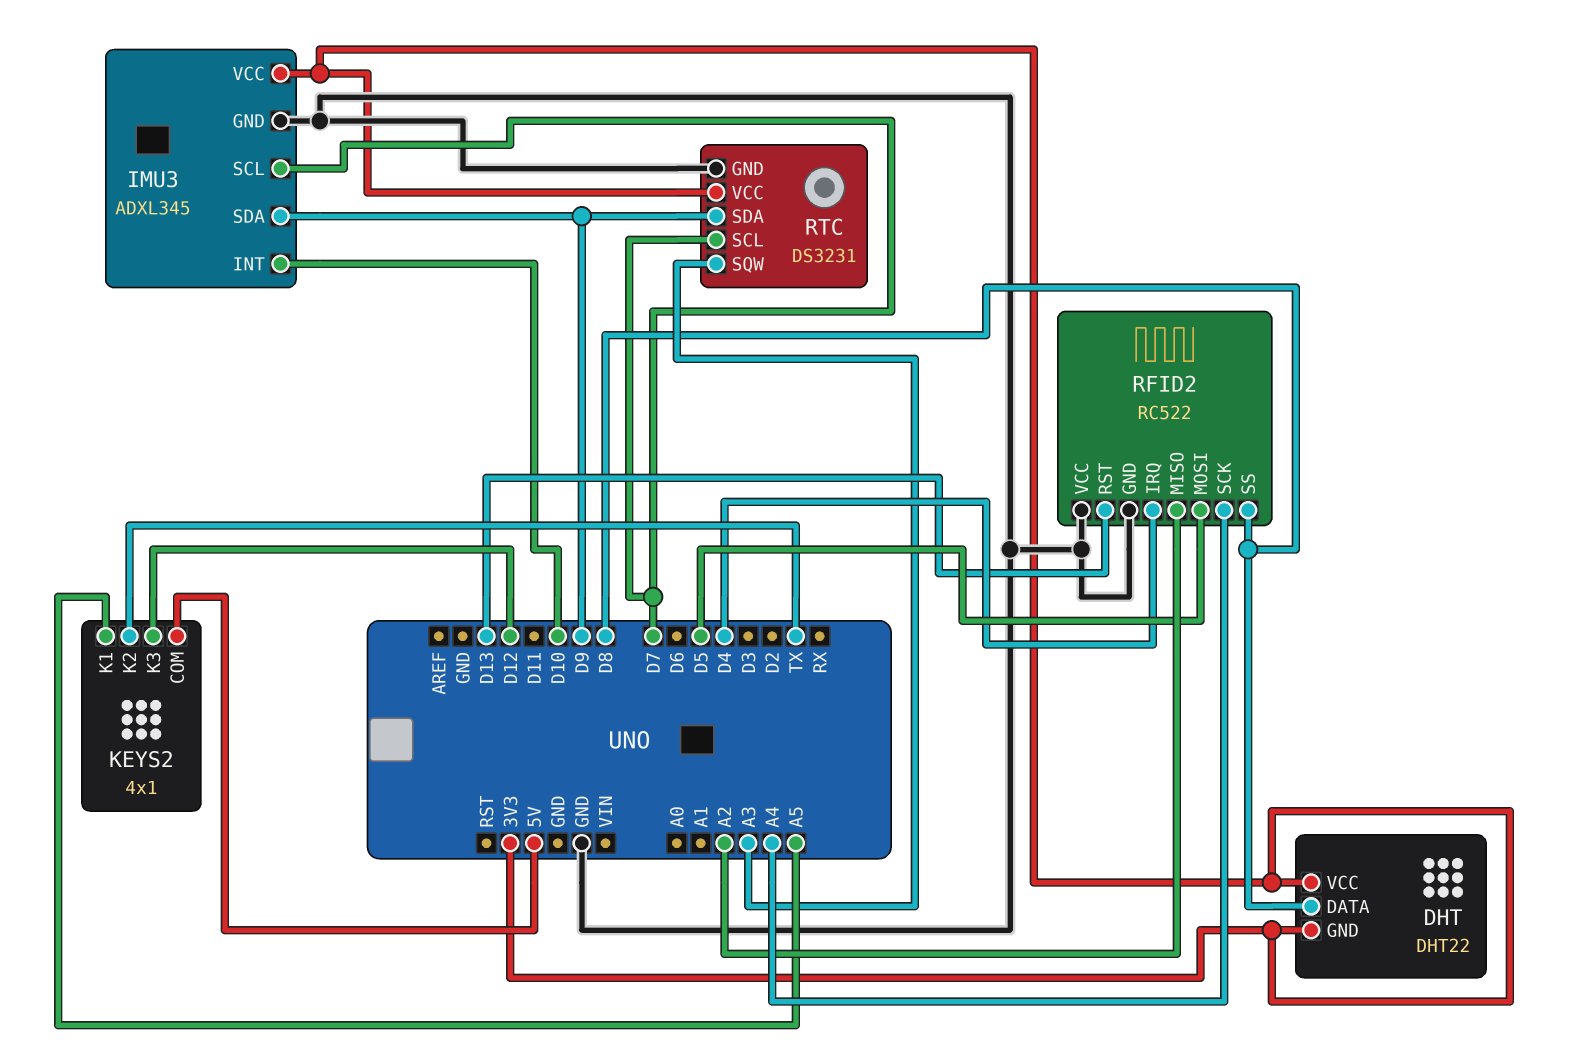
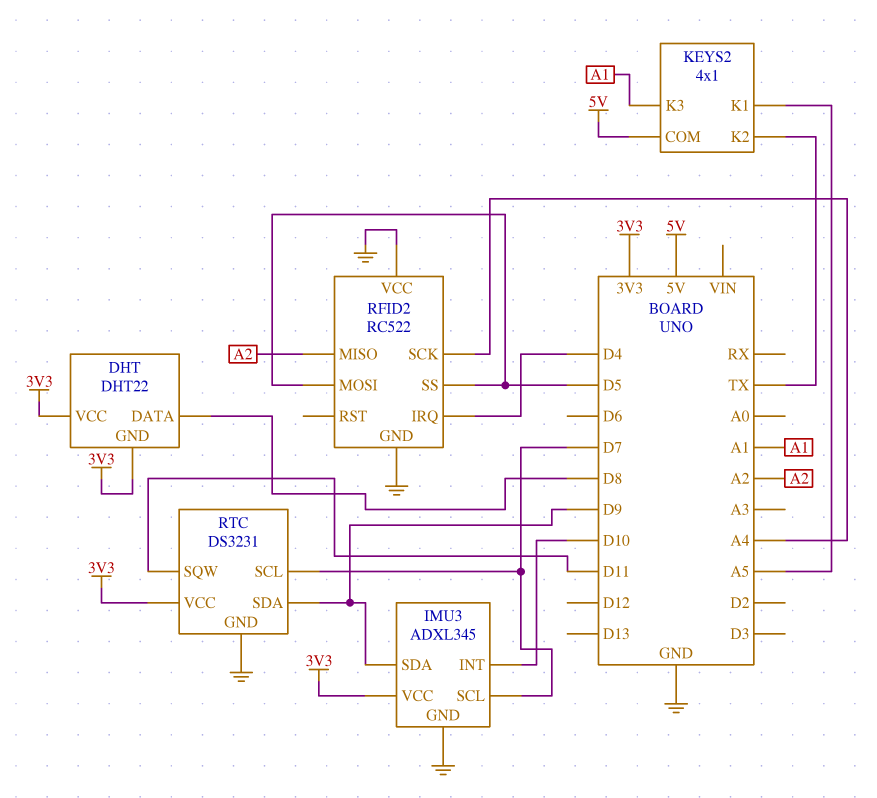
KEYS2 pin K3: D12 -> A1
RFID2 pin RST: D13 -> none
RFID2 pin SS: D8 -> D5
RTC pin SQW: A3 -> D11

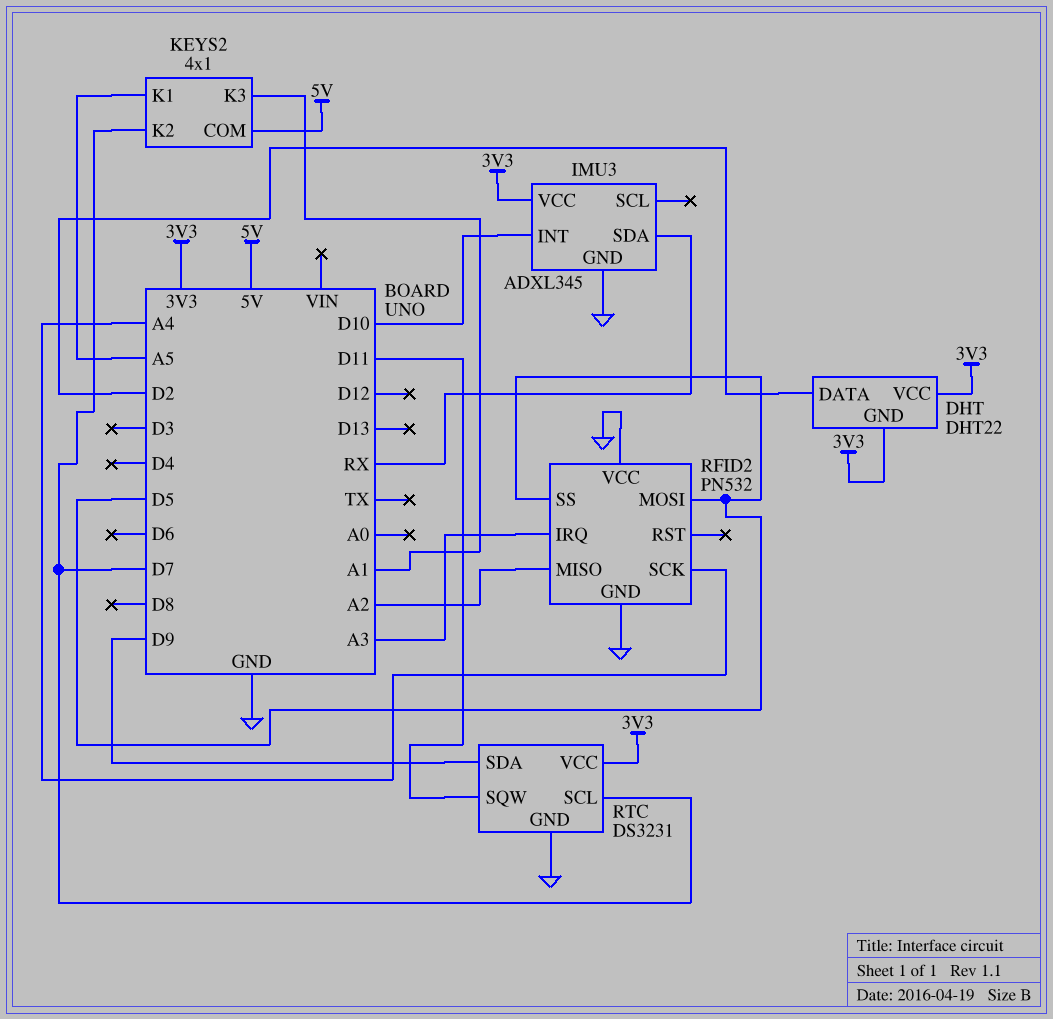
DHT pin DATA: D8 -> D2
IMU3 pin SCL: D7 -> none
IMU3 pin SDA: D9 -> RX
KEYS2 pin K2: TX -> D7
RFID2: RC522 -> PN532
RFID2 pin IRQ: D4 -> A3

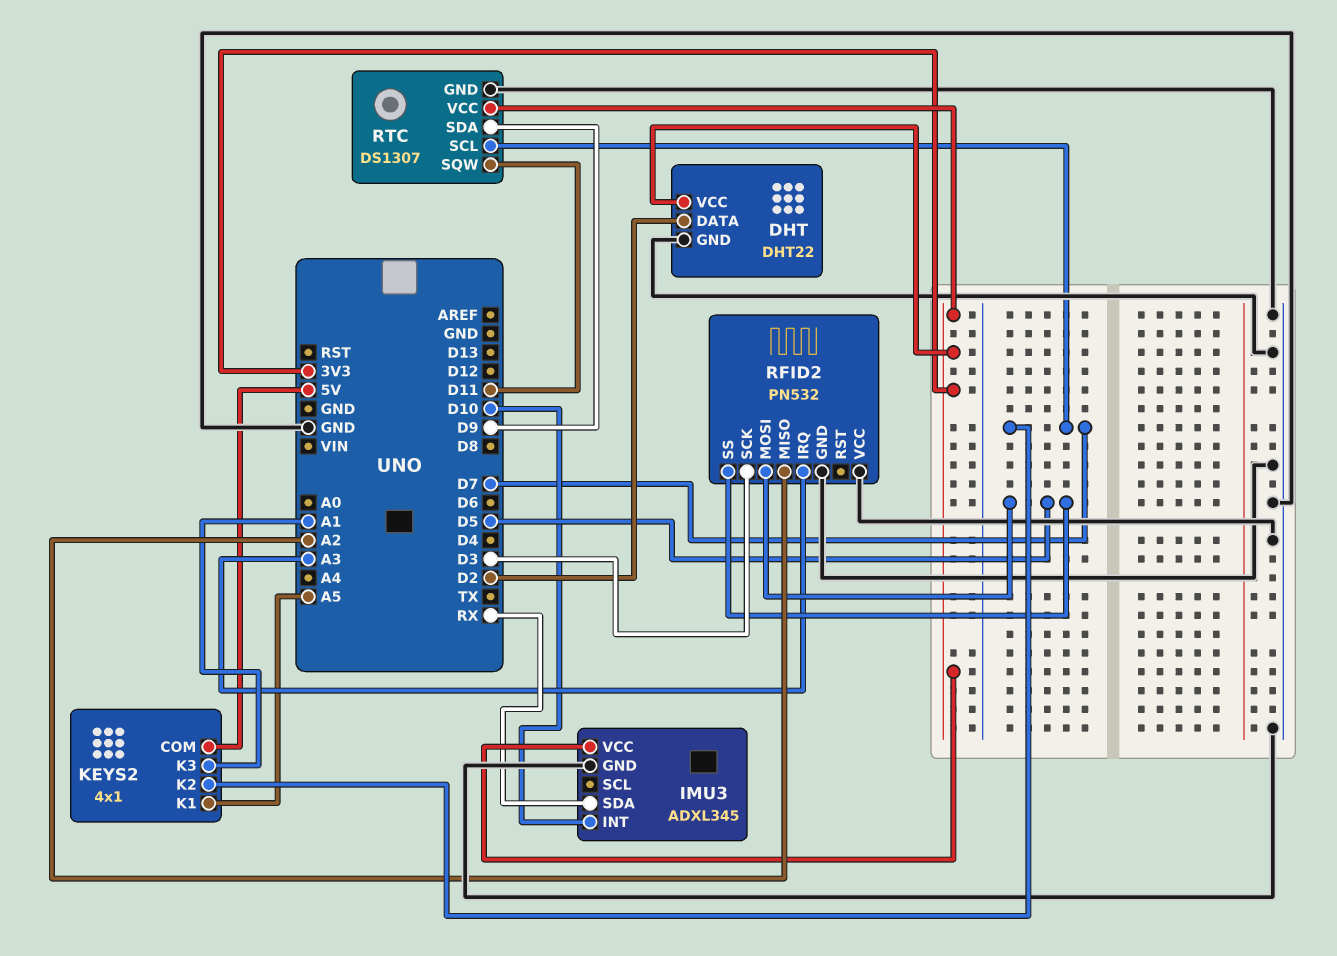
DHT pin GND: 3V3 -> GND
RFID2 pin SCK: A4 -> D3
RTC: DS3231 -> DS1307

